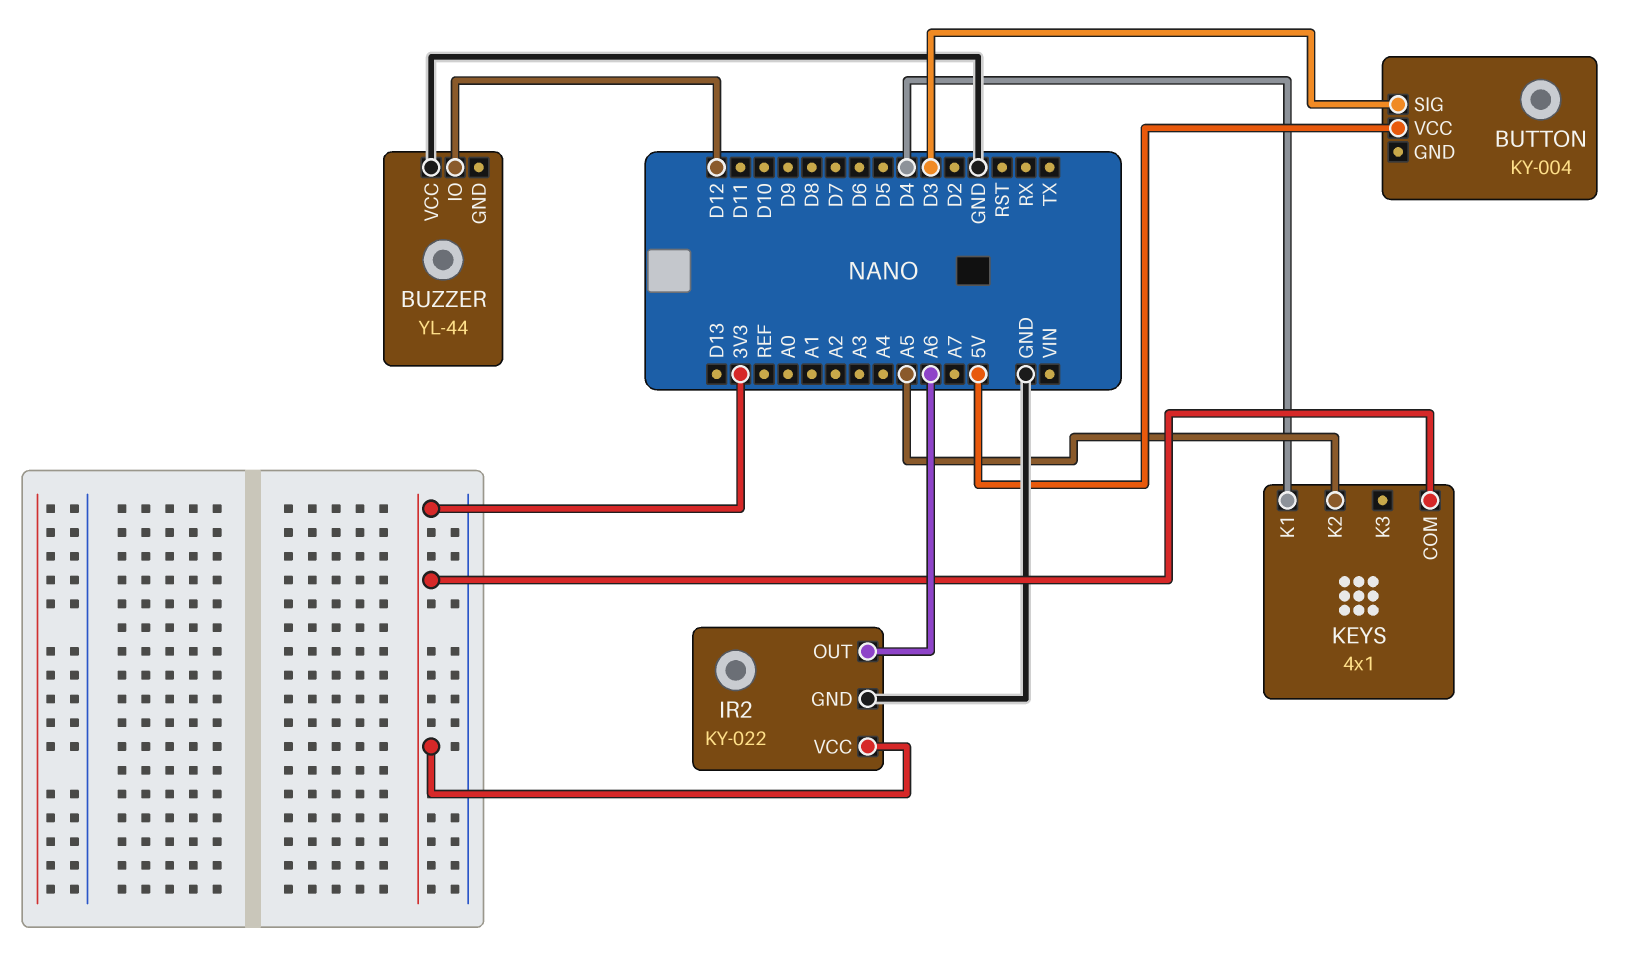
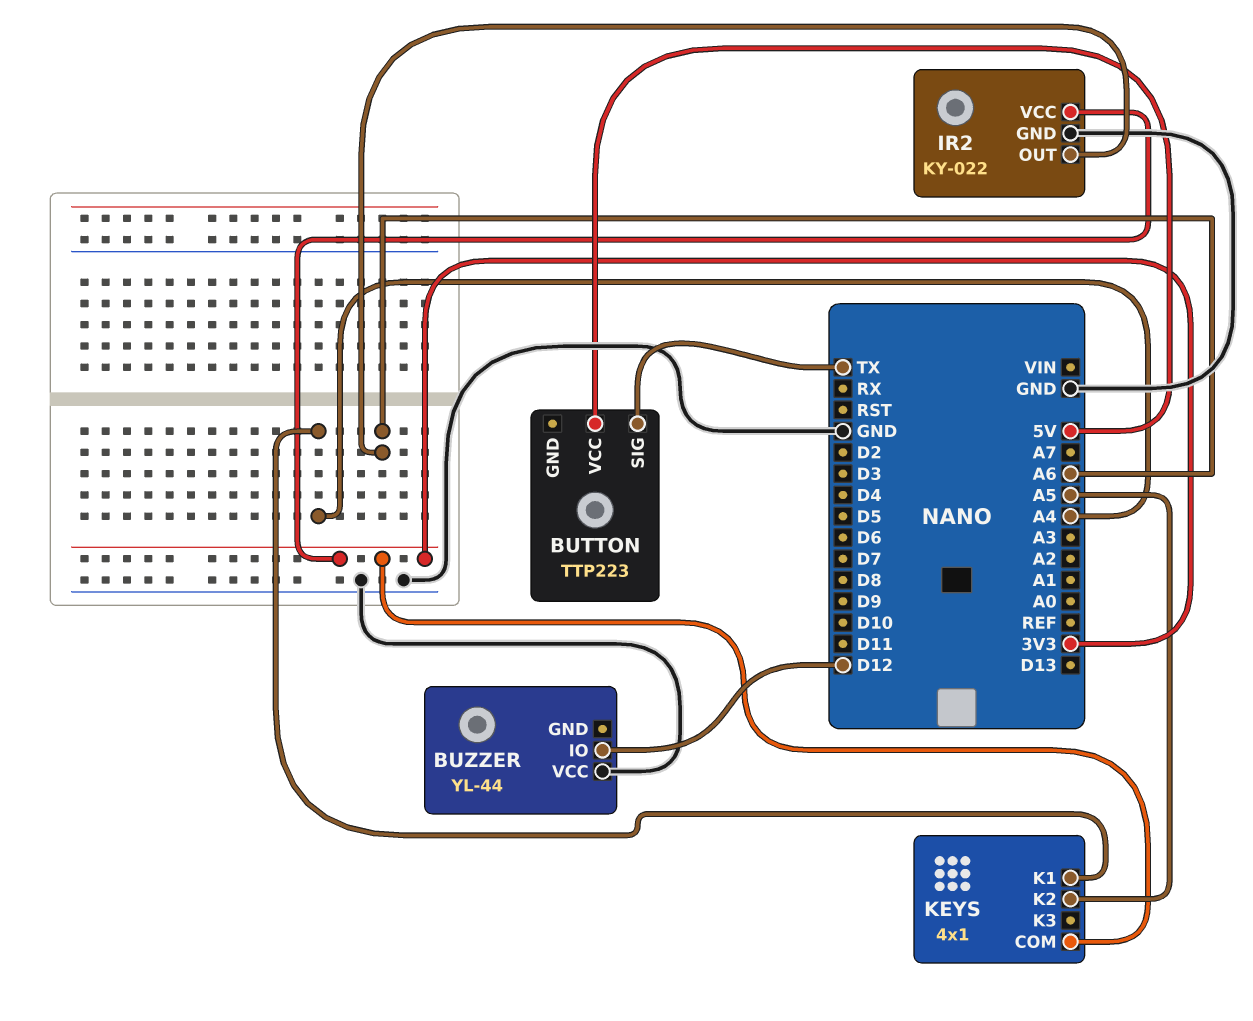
BUTTON: KY-004 -> TTP223
BUTTON pin SIG: D3 -> TX
KEYS pin K1: D4 -> A4

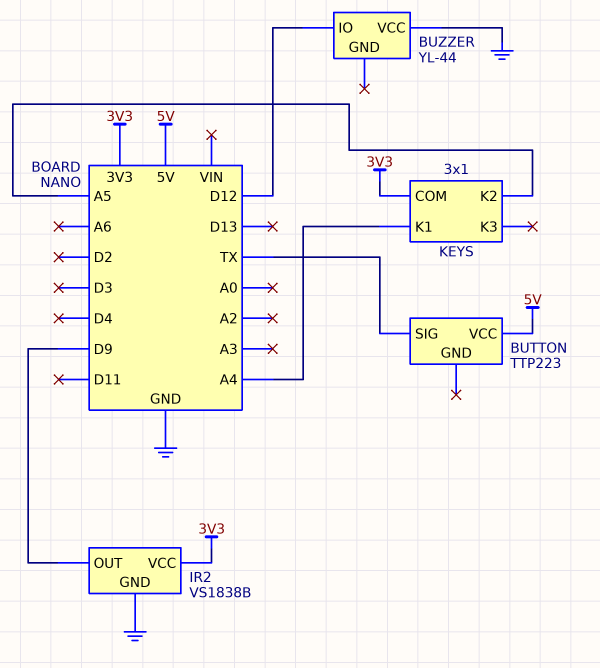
IR2: KY-022 -> VS1838B
IR2 pin OUT: A6 -> D9
KEYS: 4x1 -> 3x1

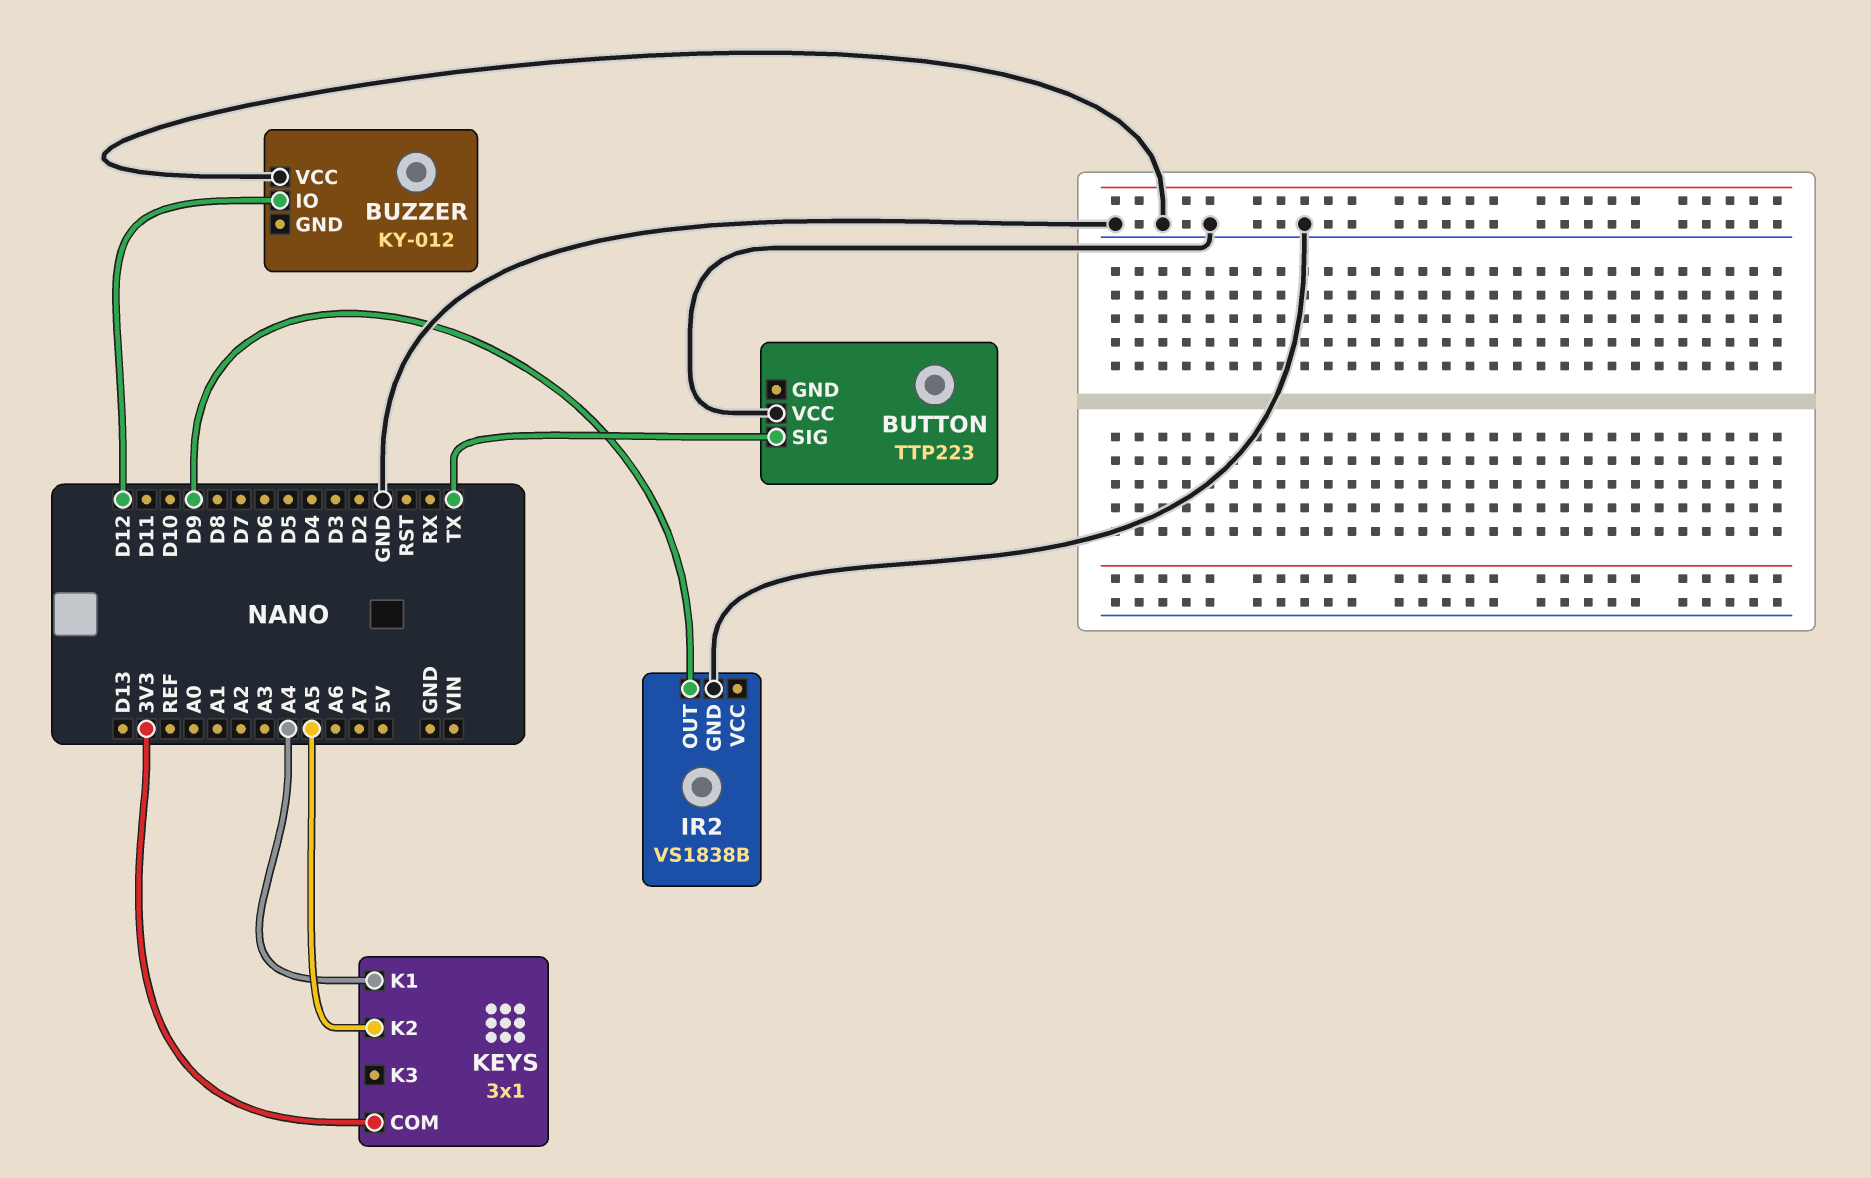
BUTTON pin VCC: 5V -> GND
BUZZER: YL-44 -> KY-012
IR2 pin VCC: 3V3 -> none

